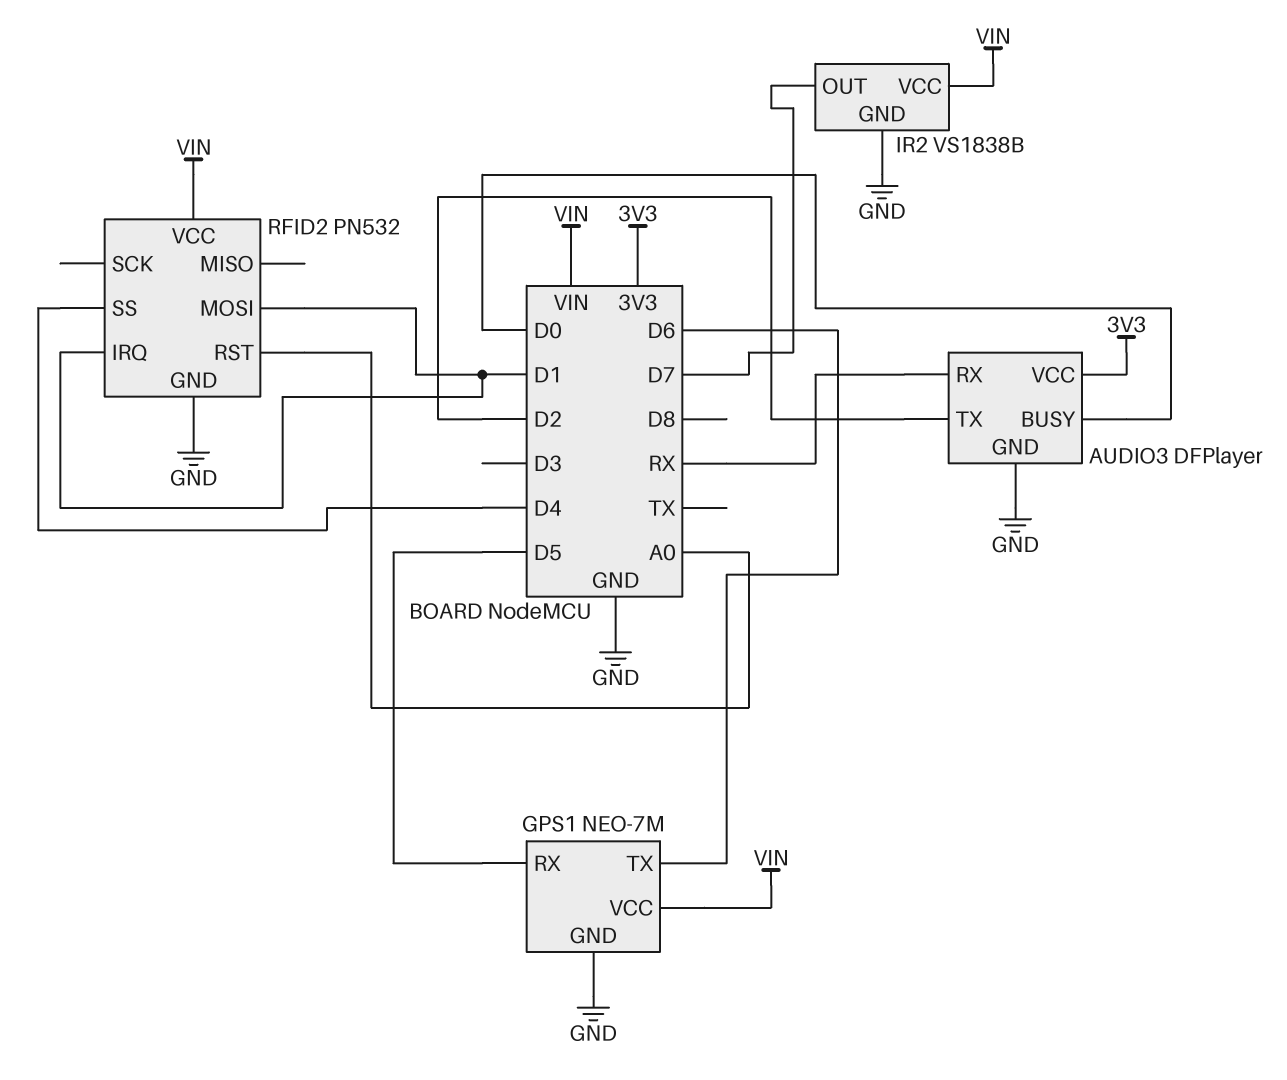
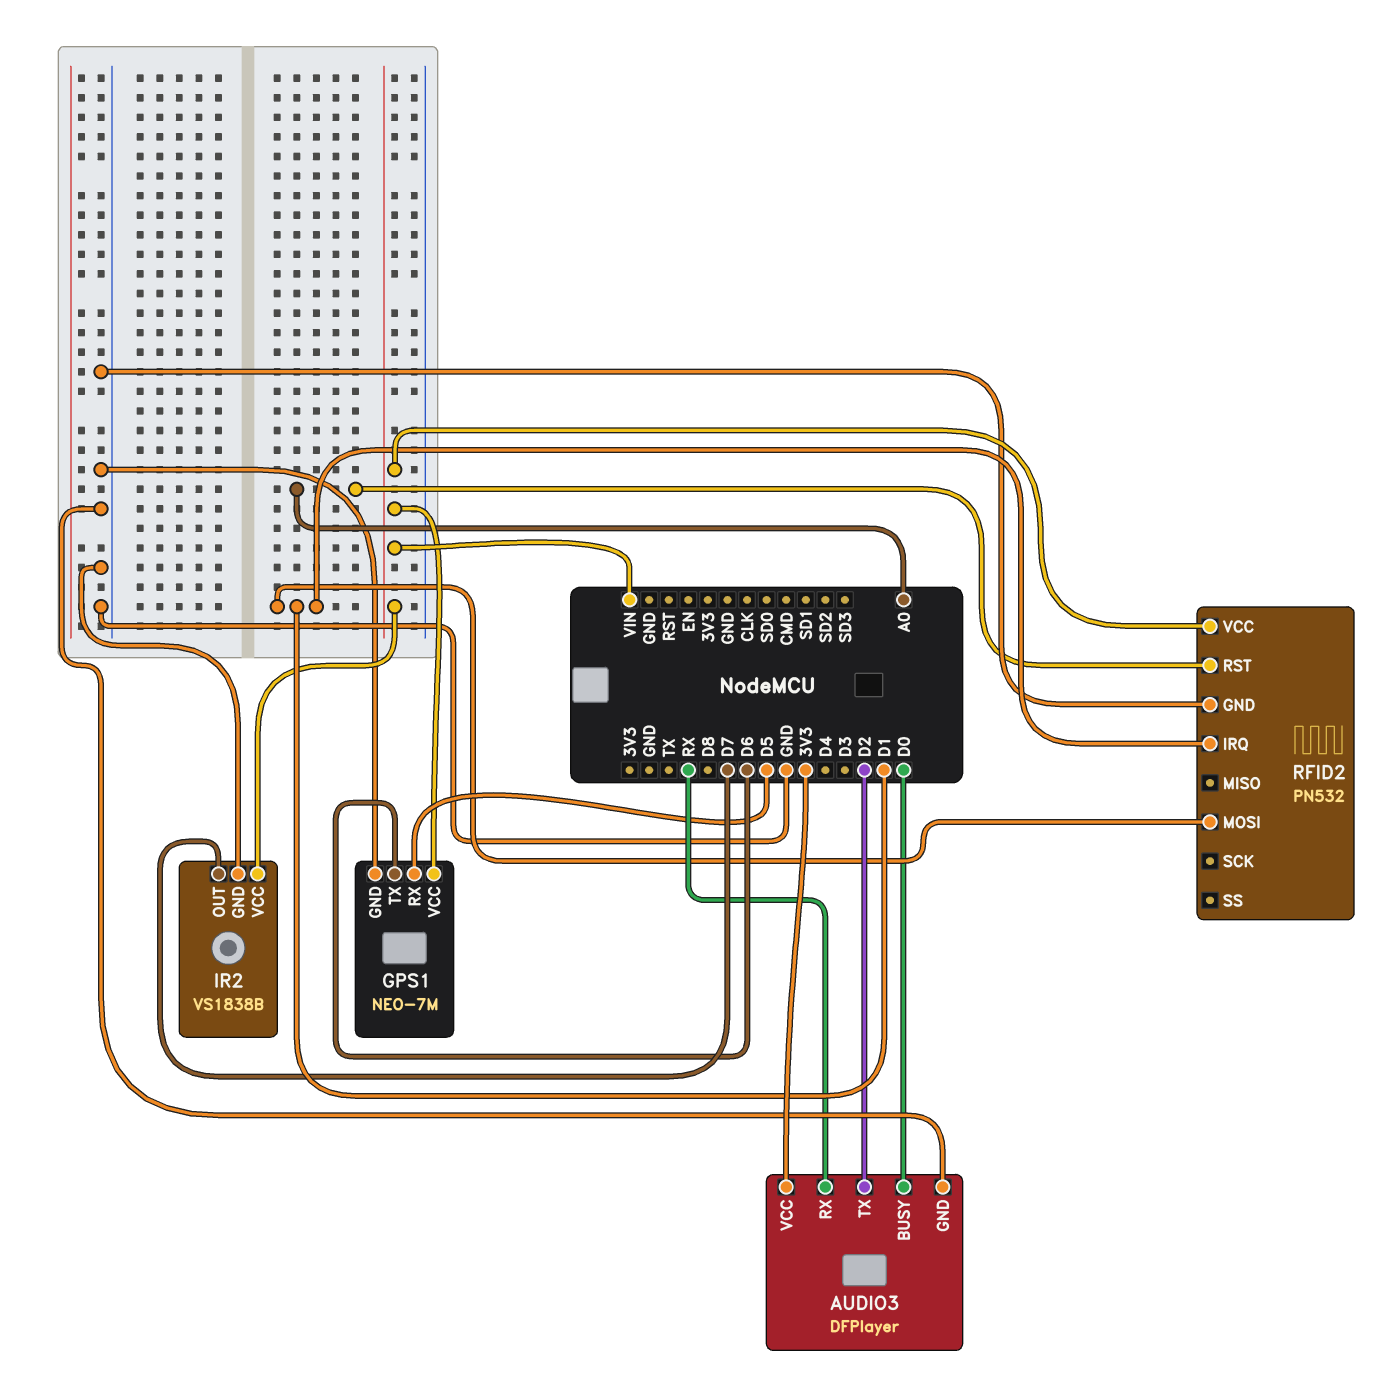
RFID2 pin SS: D4 -> none

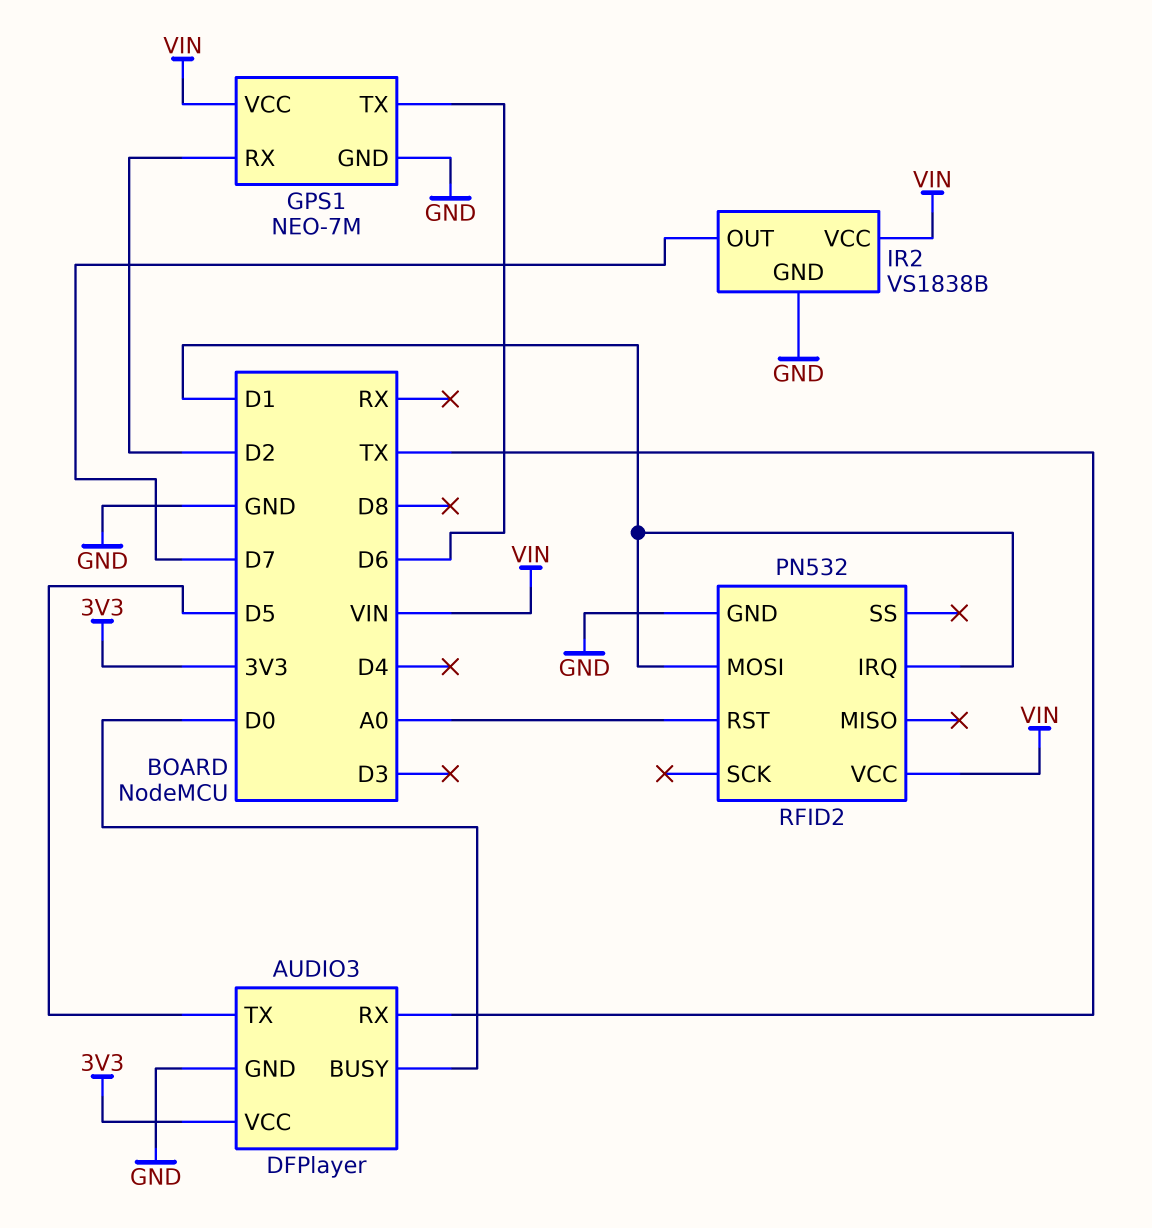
AUDIO3 pin RX: RX -> TX
AUDIO3 pin TX: D2 -> D5
GPS1 pin RX: D5 -> D2

